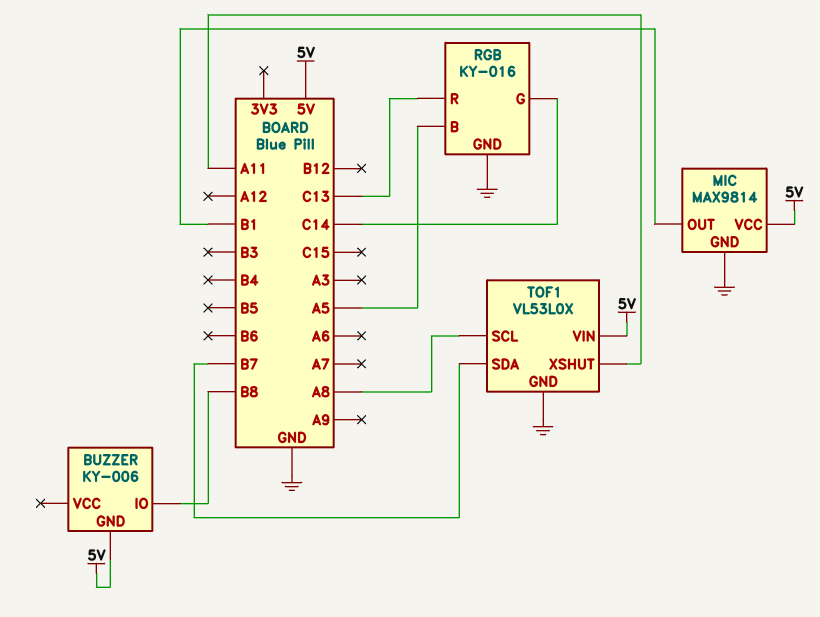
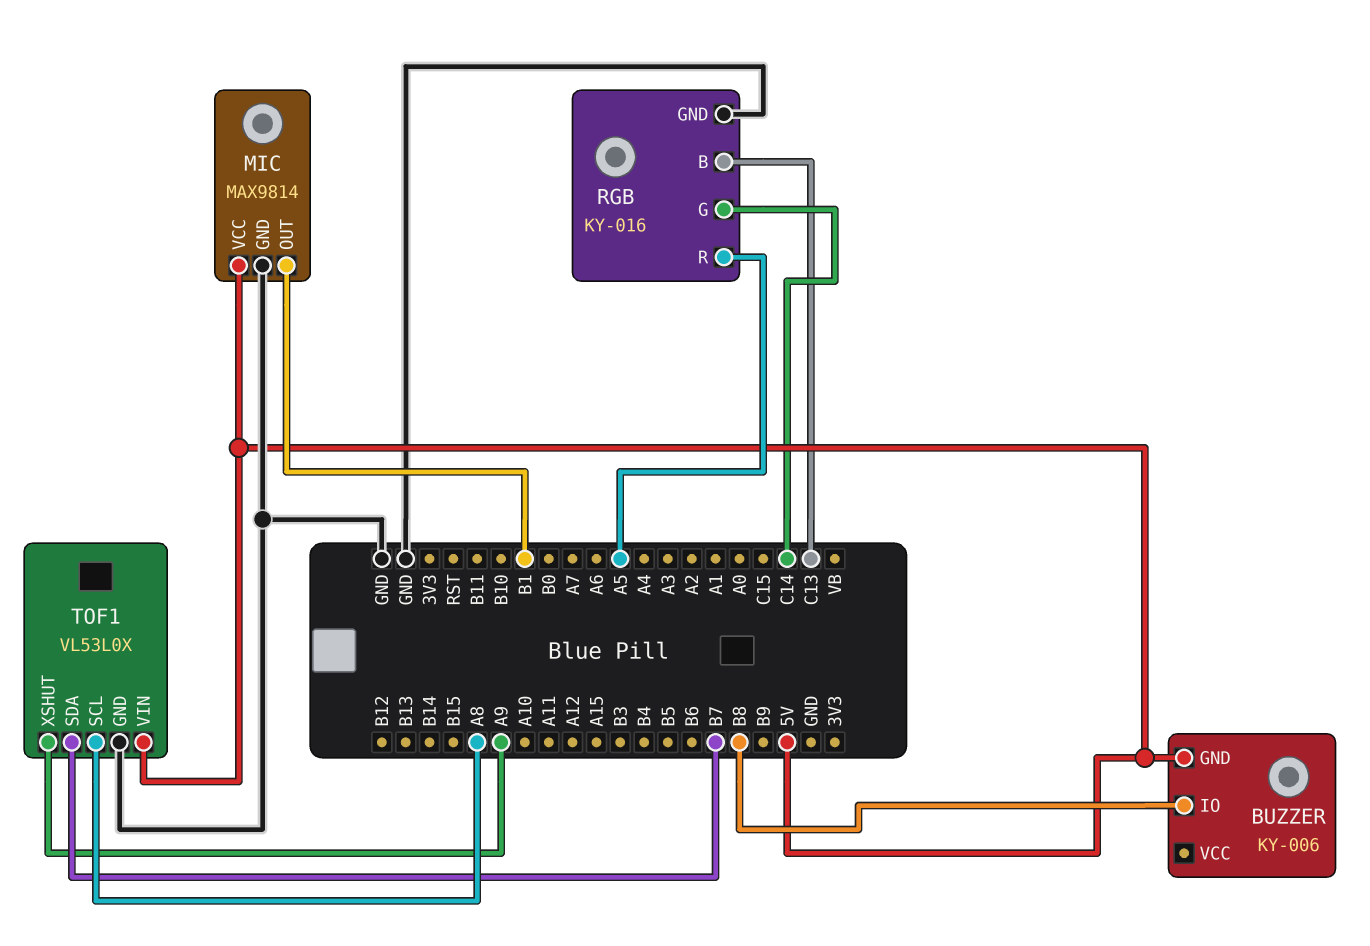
RGB pin B: A5 -> C13
RGB pin R: C13 -> A5
TOF1 pin XSHUT: A11 -> A9

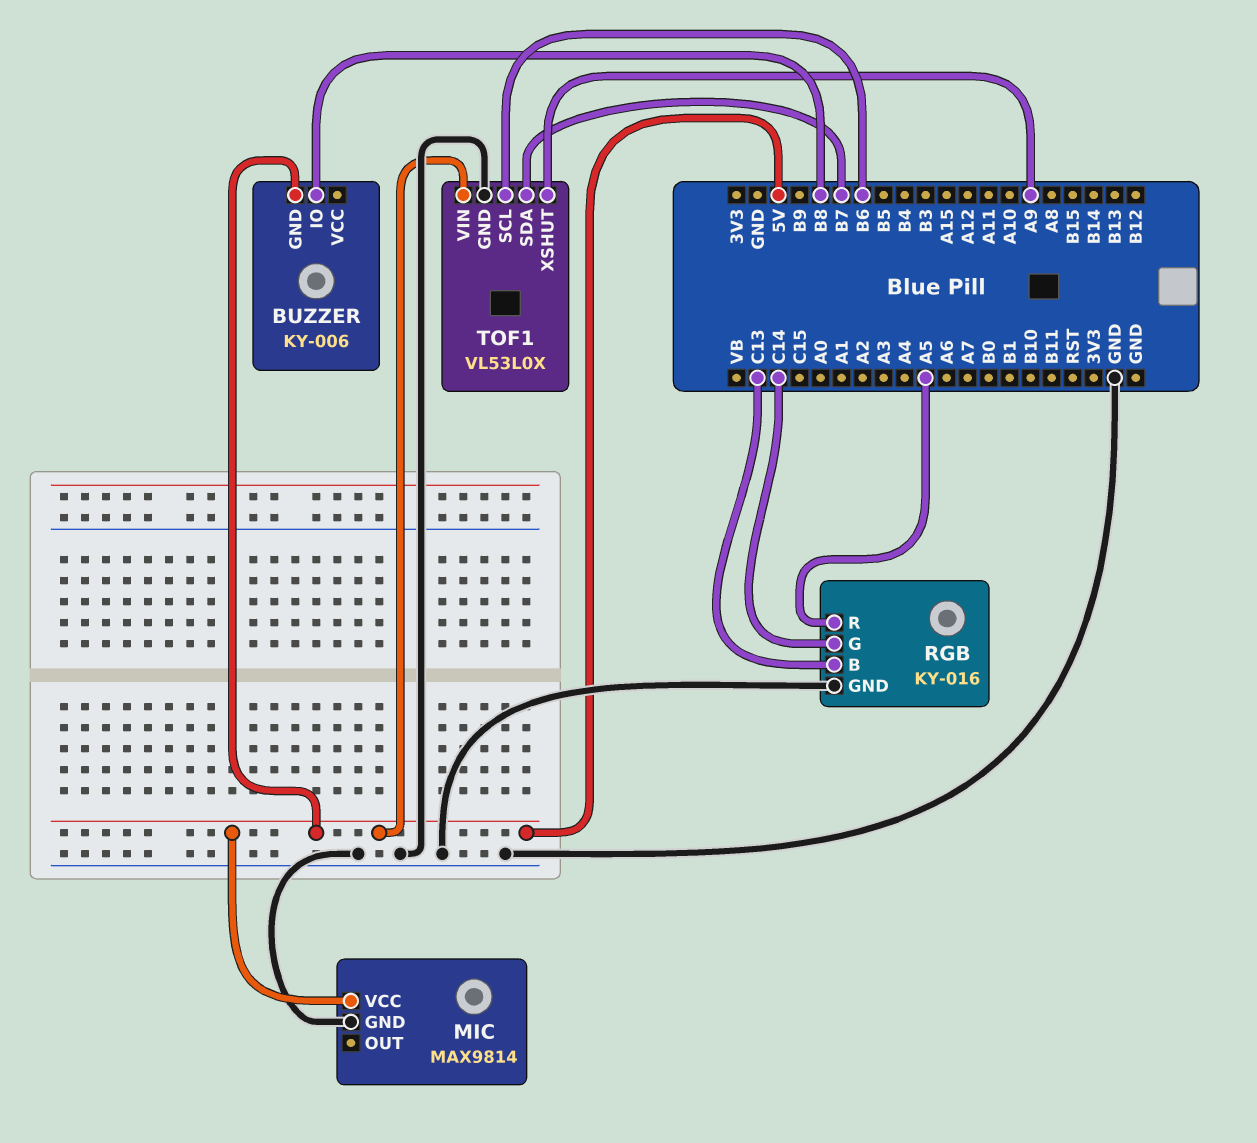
MIC pin OUT: B1 -> none
TOF1 pin SCL: A8 -> B6

